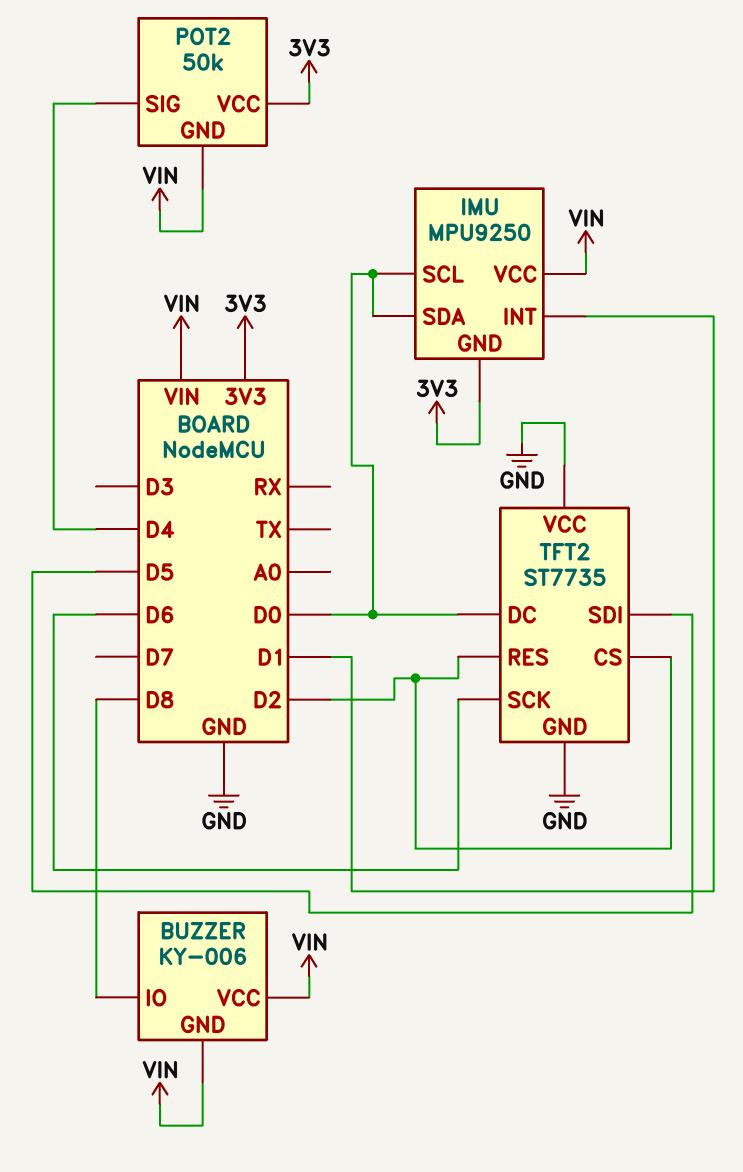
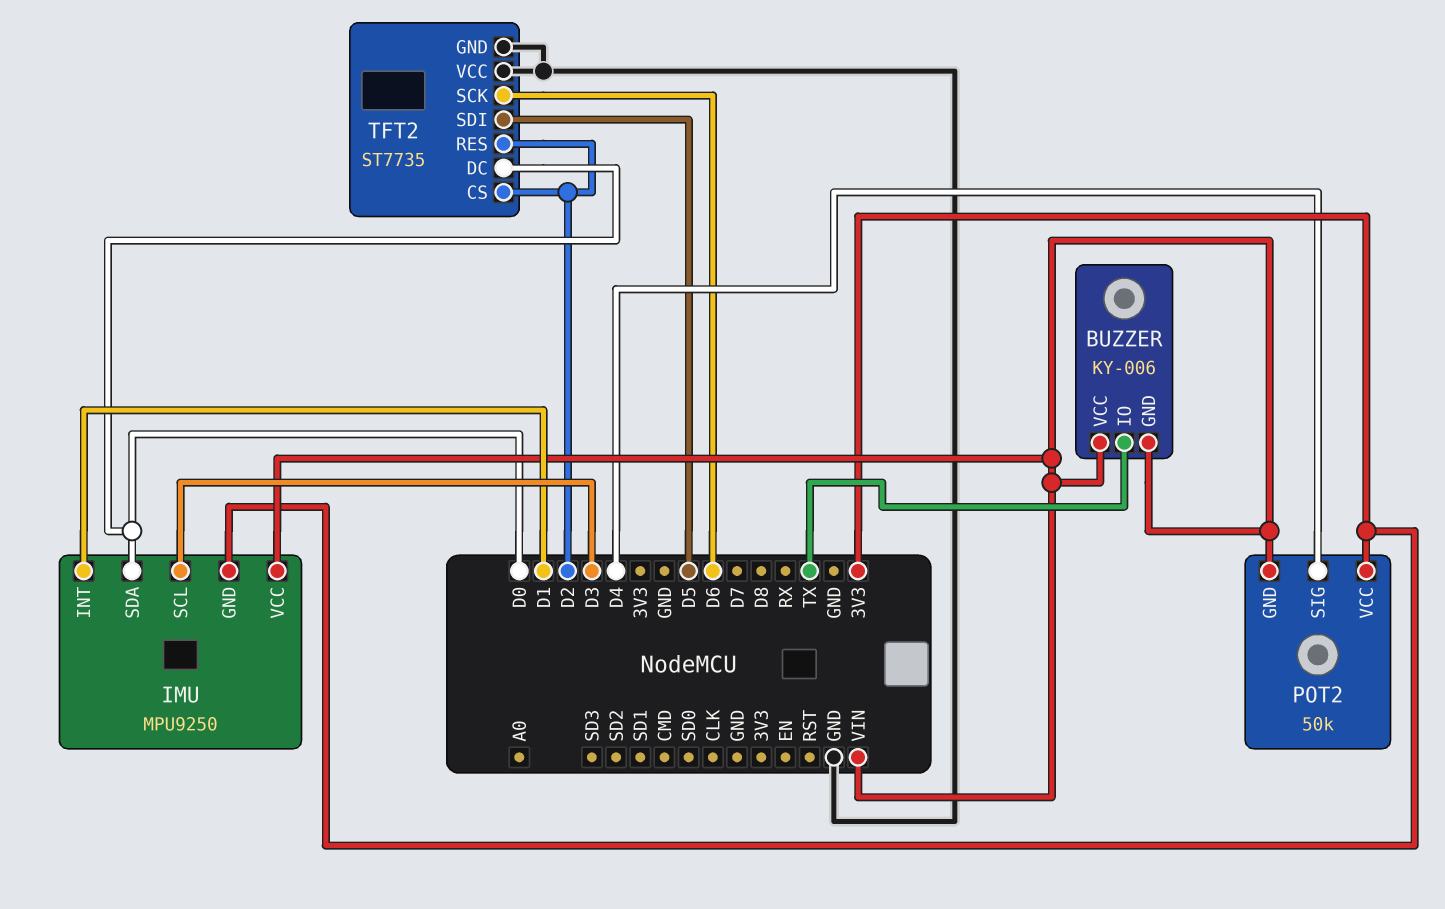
BUZZER pin IO: D8 -> TX
IMU pin SCL: D0 -> D3

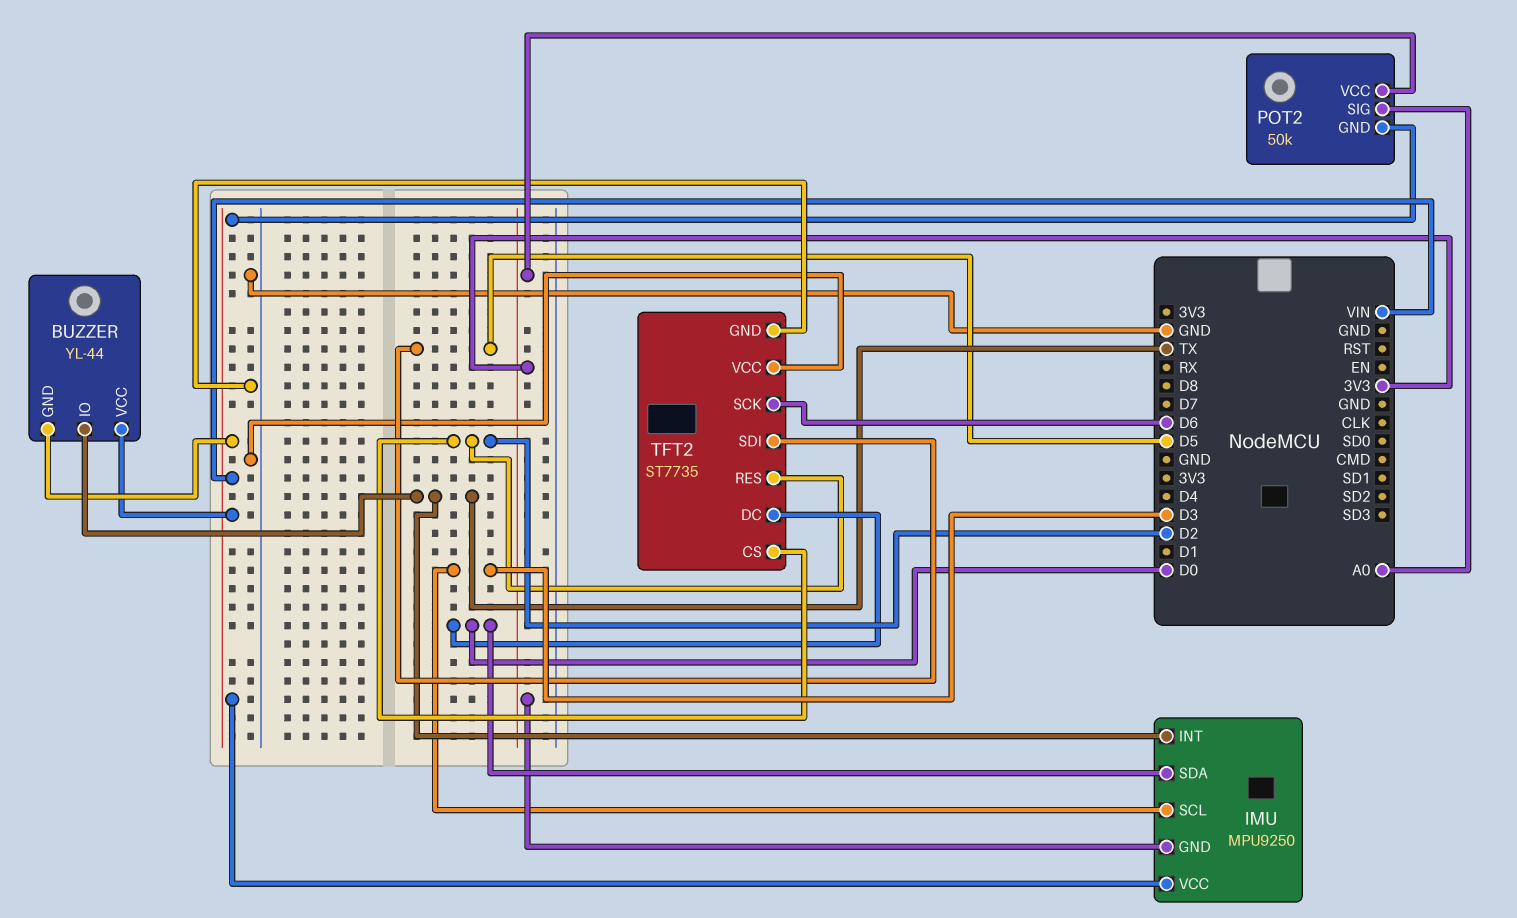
BUZZER: KY-006 -> YL-44
IMU pin INT: D1 -> TX
POT2 pin SIG: D4 -> A0

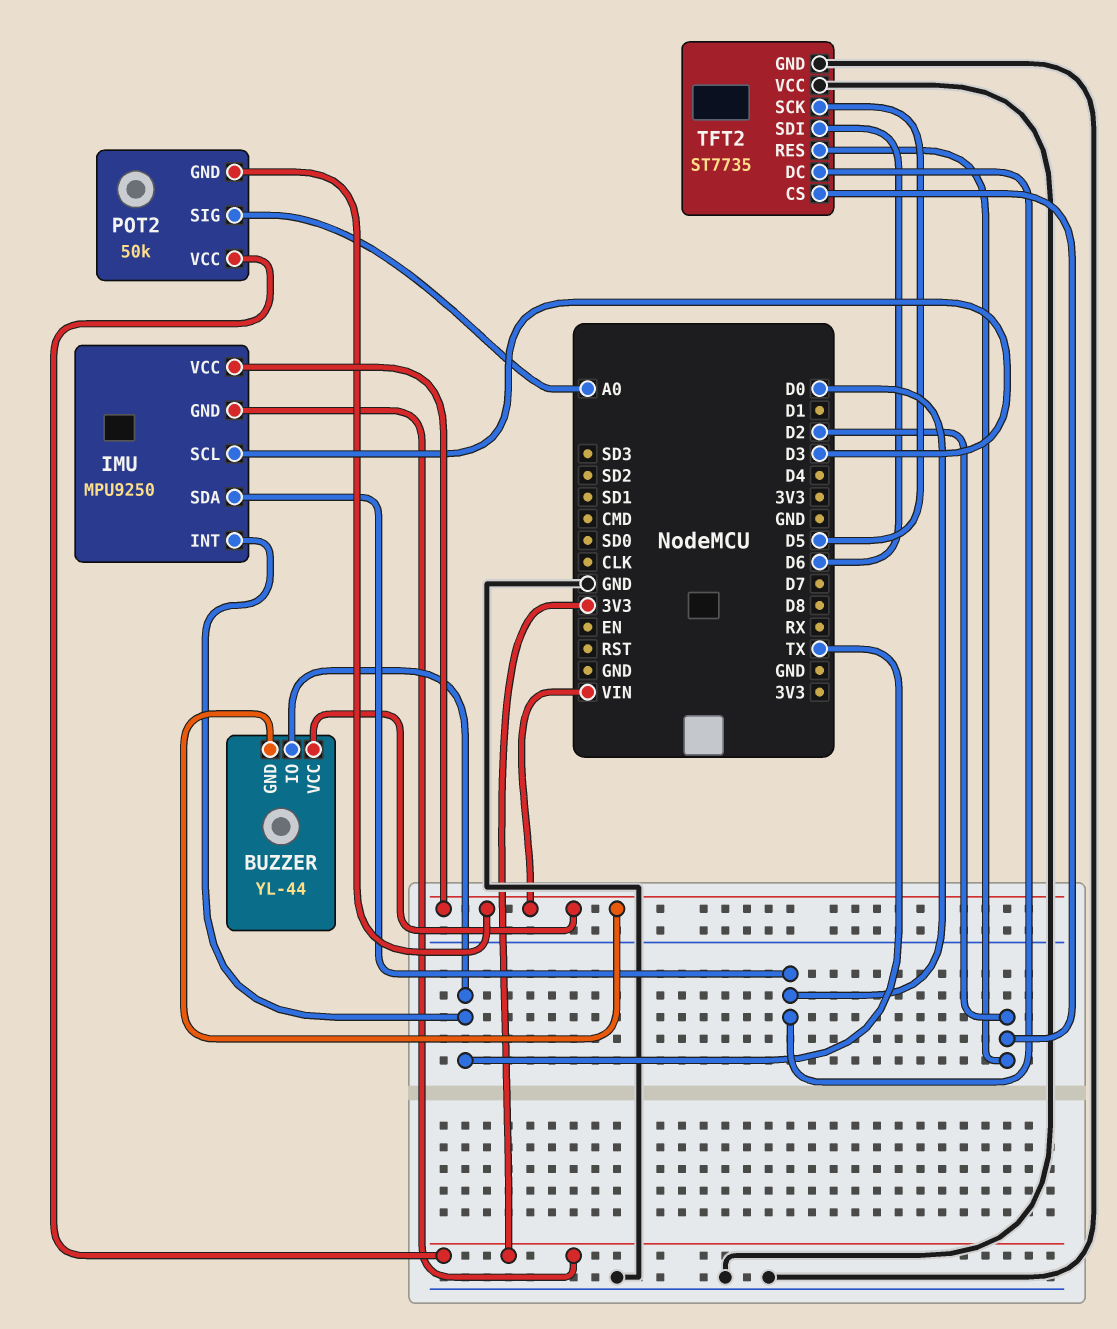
TFT2 pin SCK: D6 -> D5
TFT2 pin SDI: D5 -> D6

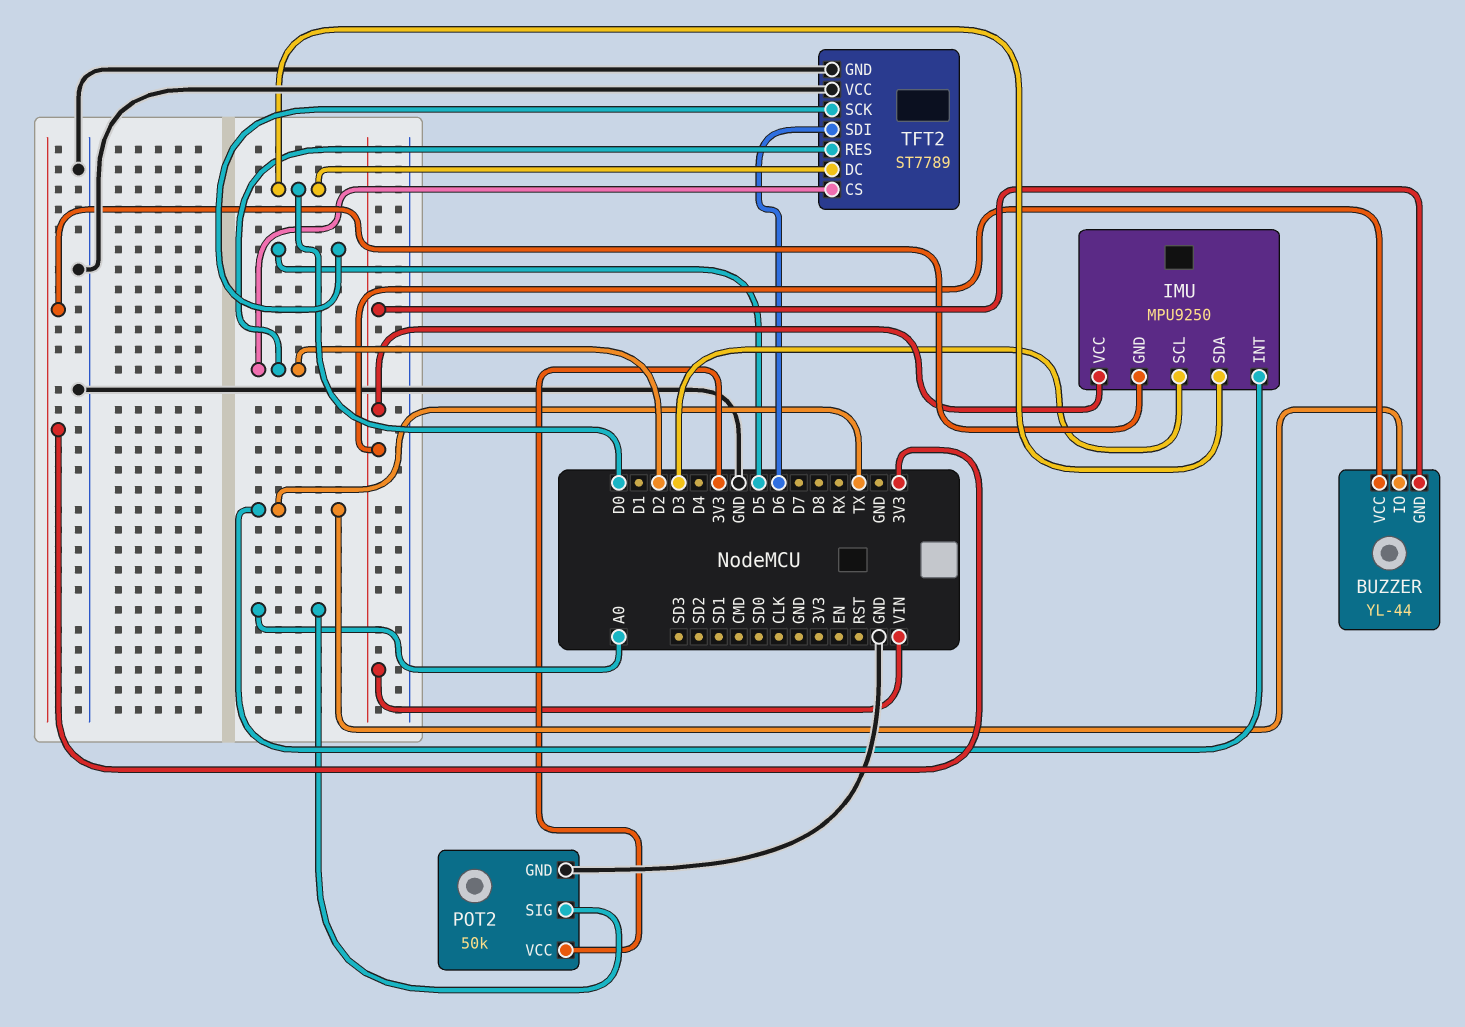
POT2 pin GND: VIN -> GND
TFT2: ST7735 -> ST7789

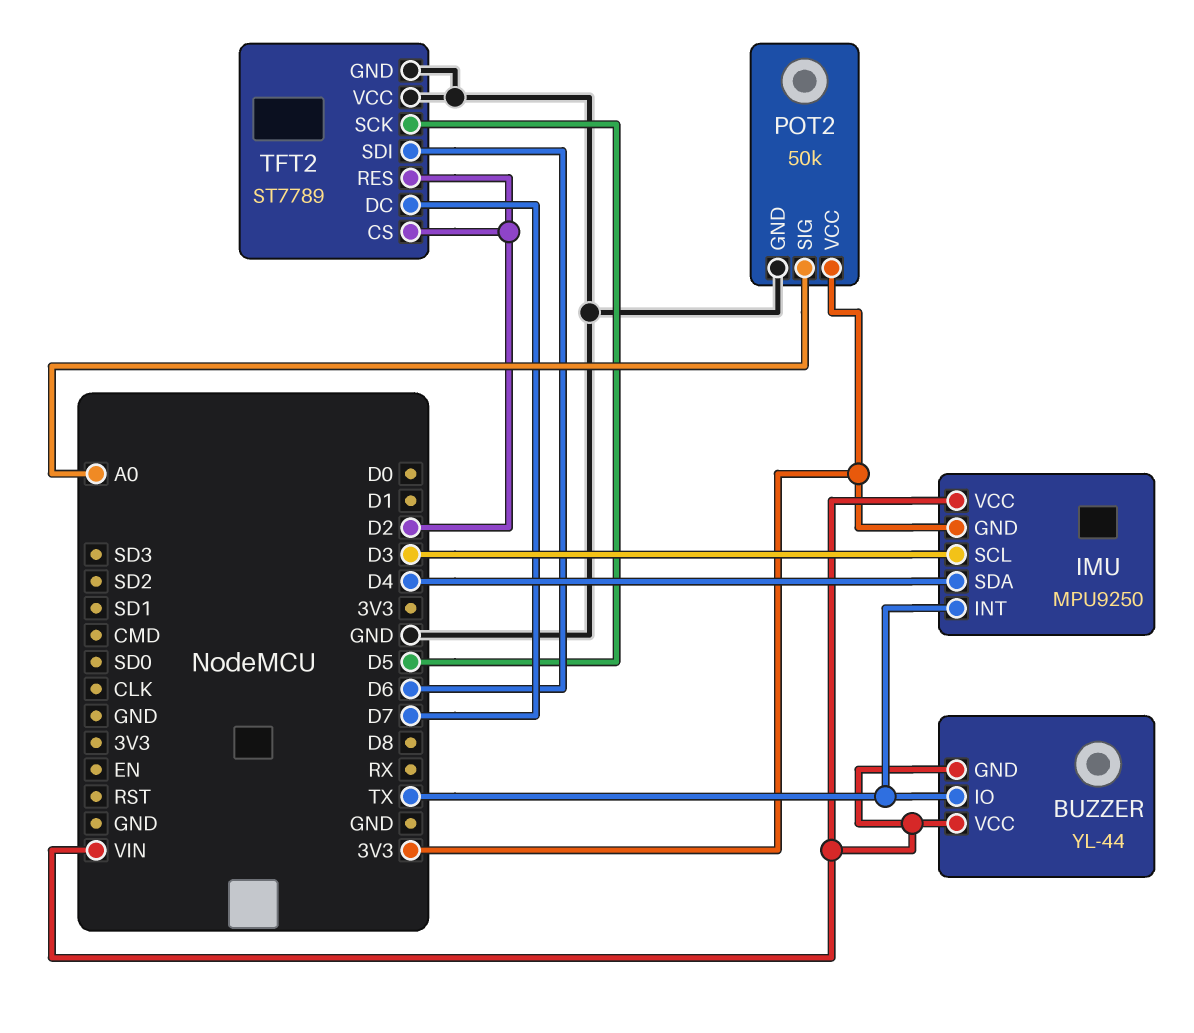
IMU pin SDA: D0 -> D4
TFT2 pin DC: D0 -> D7

